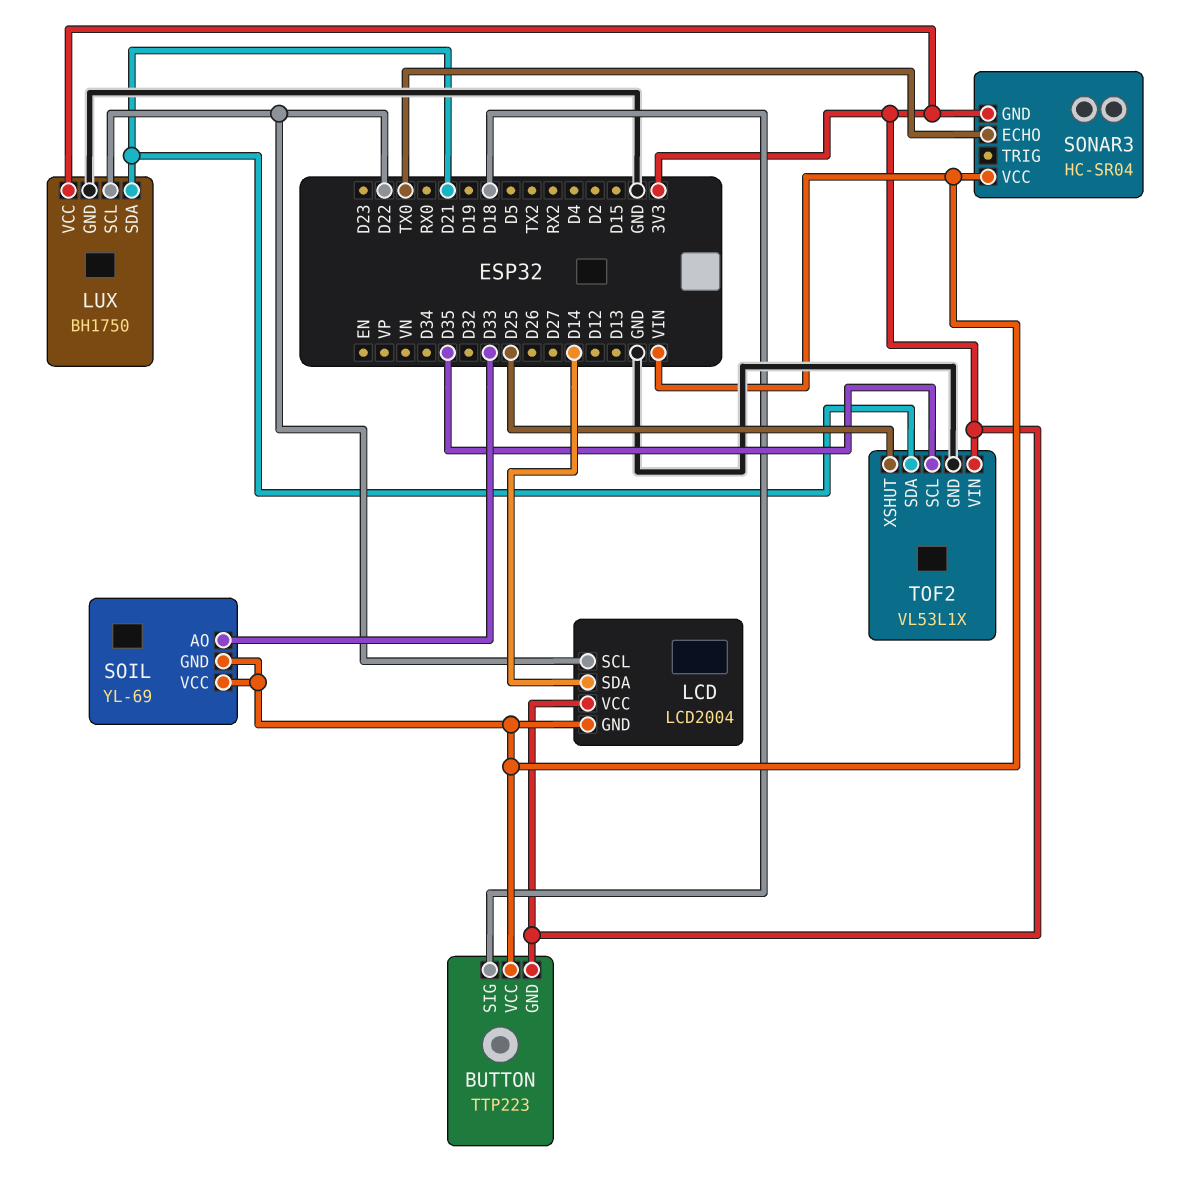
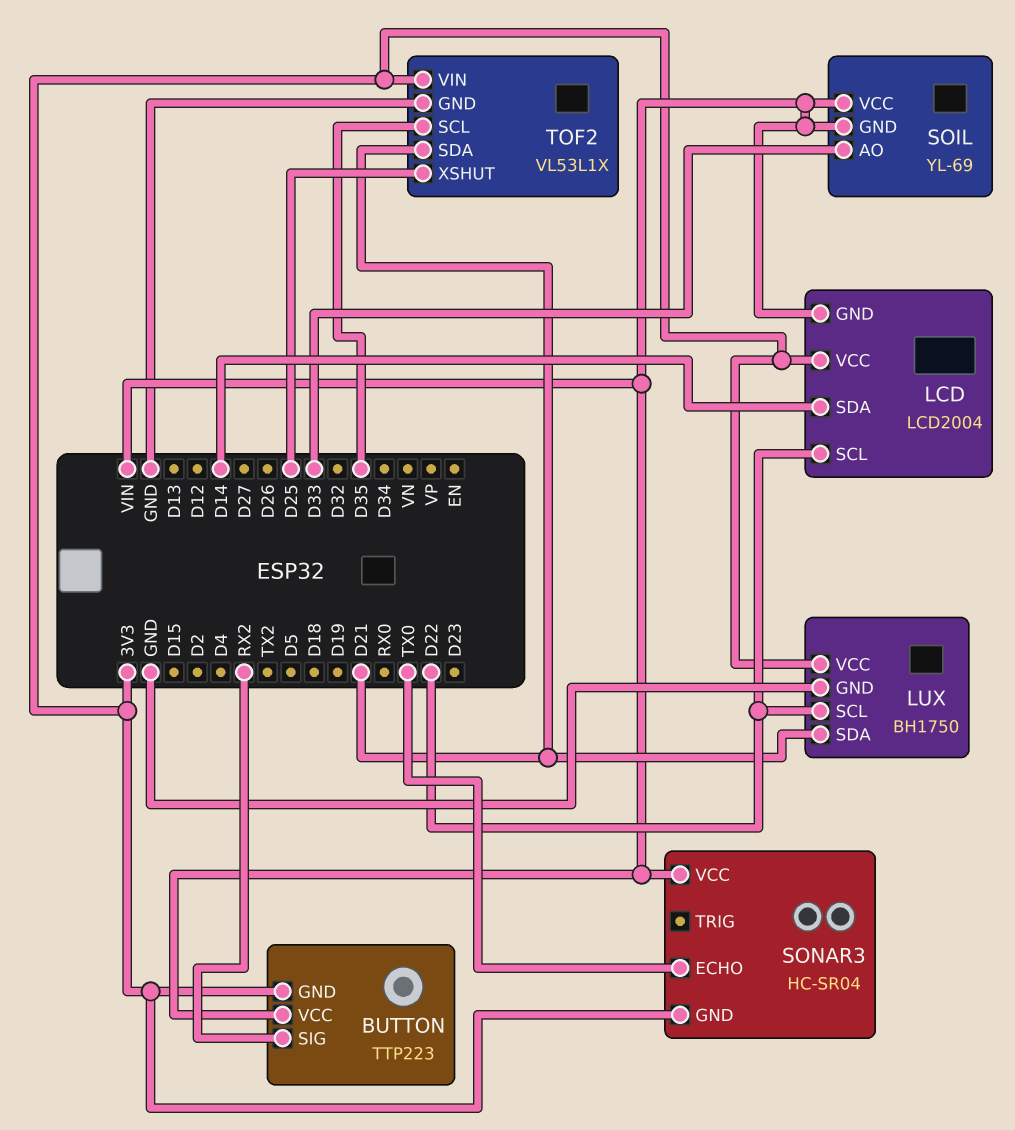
BUTTON pin SIG: D18 -> RX2

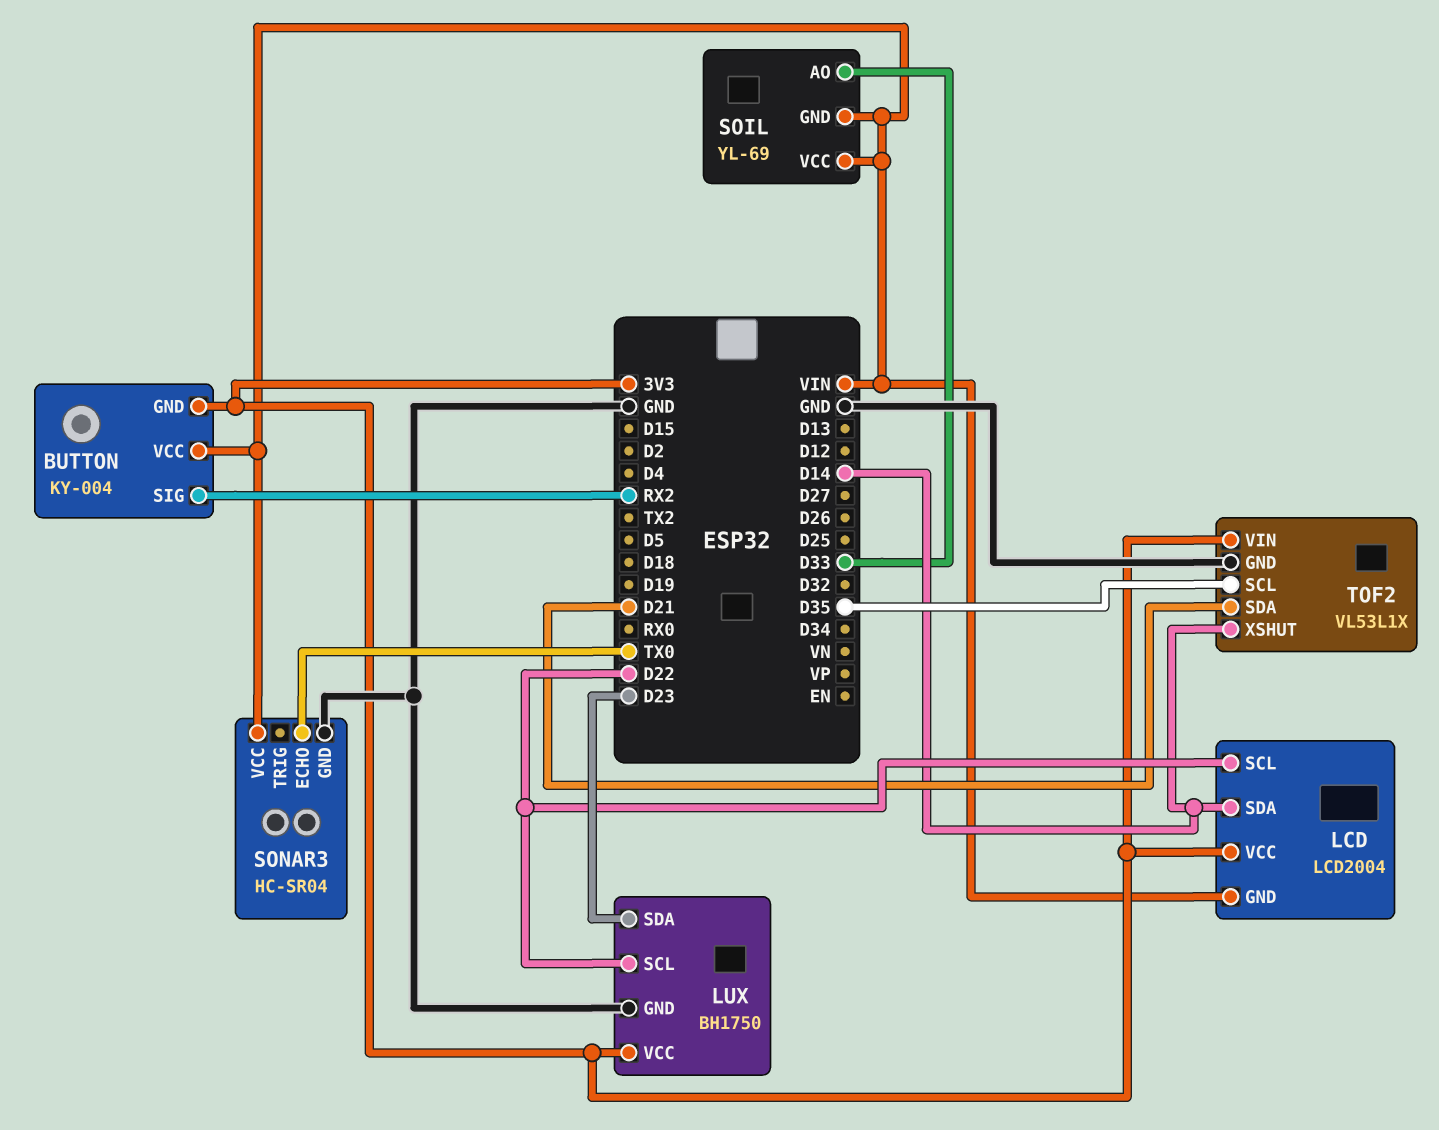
BUTTON: TTP223 -> KY-004
LUX pin SDA: D21 -> D23
SONAR3 pin GND: 3V3 -> GND
TOF2 pin XSHUT: D25 -> D14

